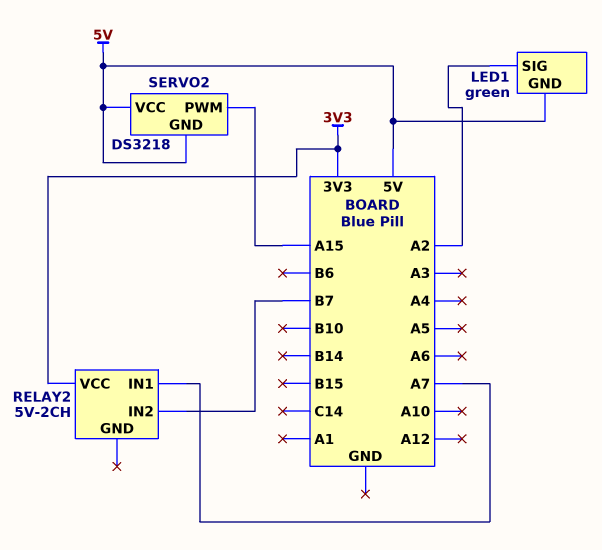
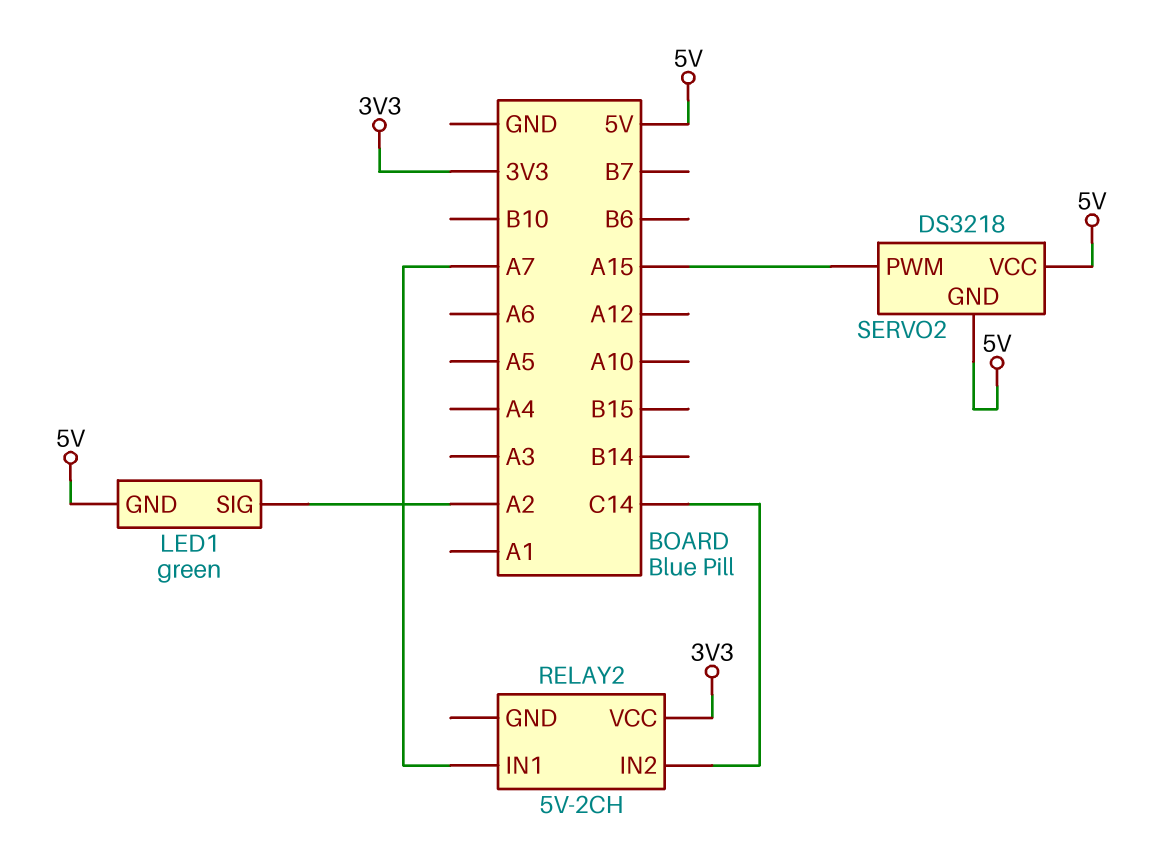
RELAY2 pin IN2: B7 -> C14

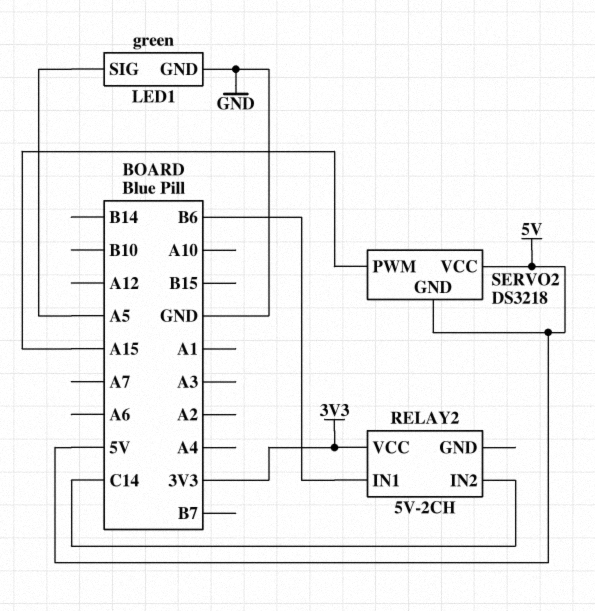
LED1 pin GND: 5V -> GND
LED1 pin SIG: A2 -> A5
RELAY2 pin IN1: A7 -> B6

